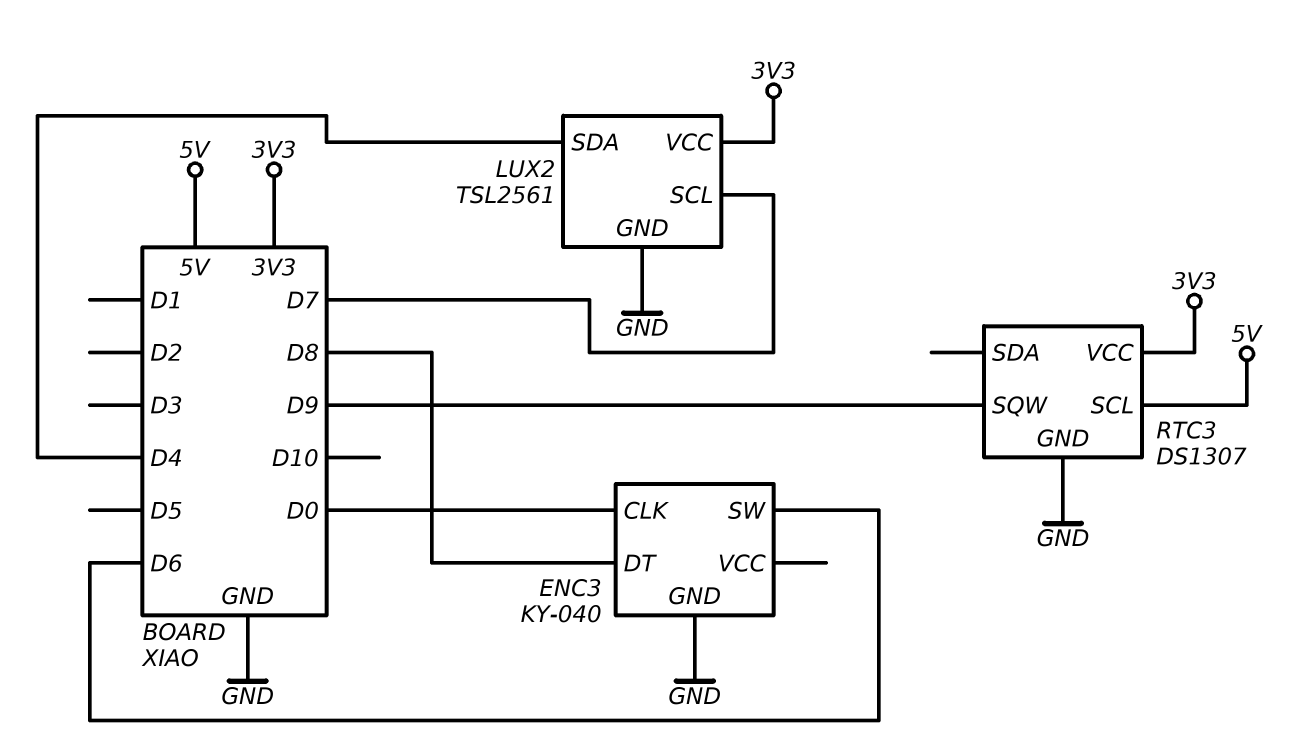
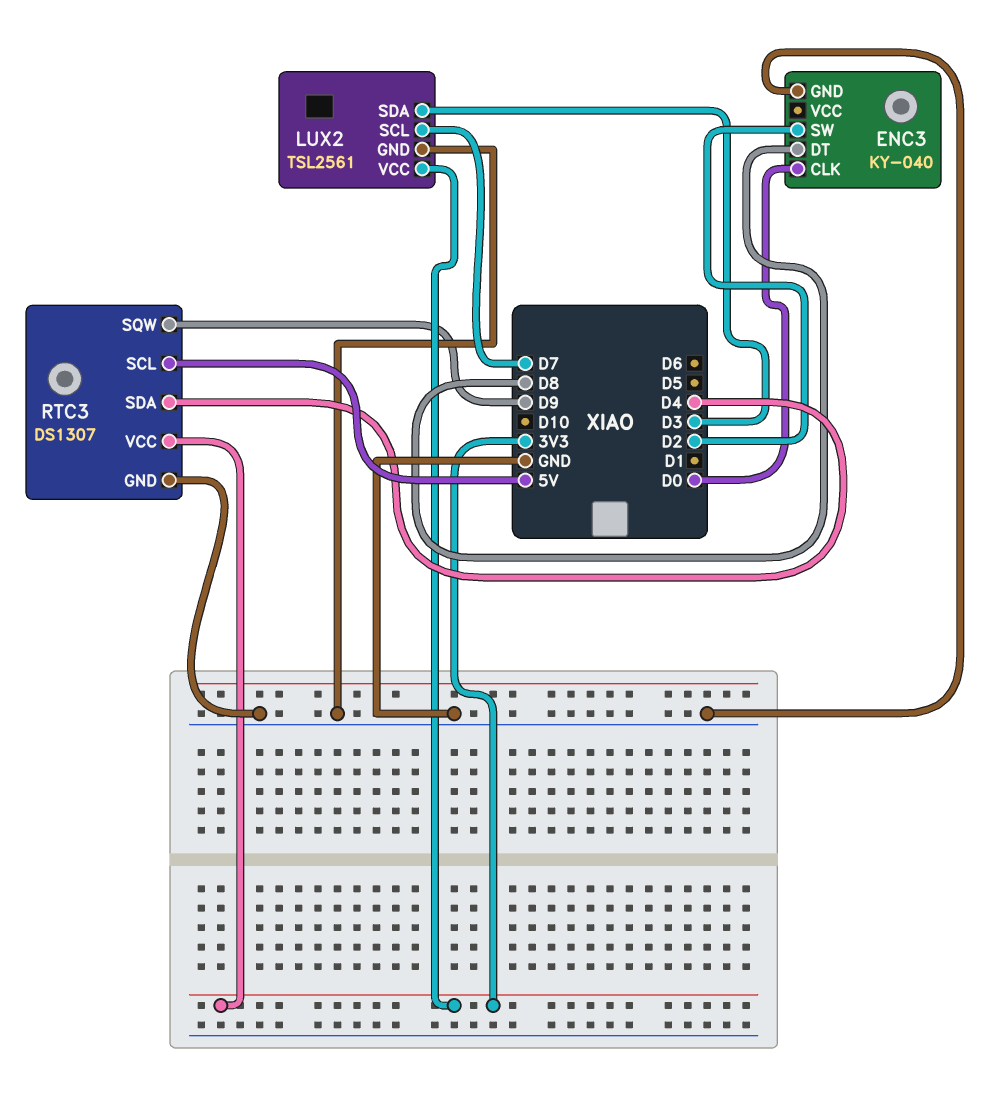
ENC3 pin SW: D6 -> D2
LUX2 pin SDA: D4 -> D3
RTC3 pin SDA: none -> D4

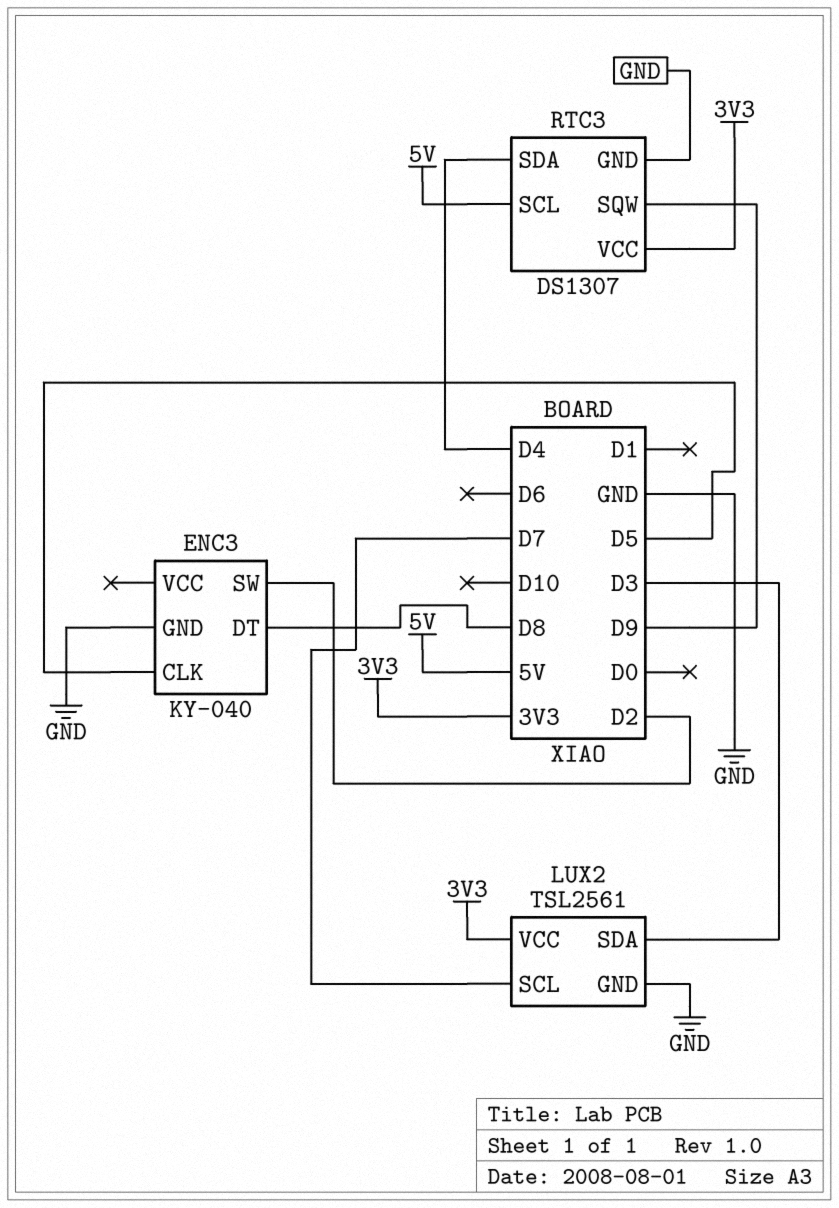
ENC3 pin CLK: D0 -> D5

